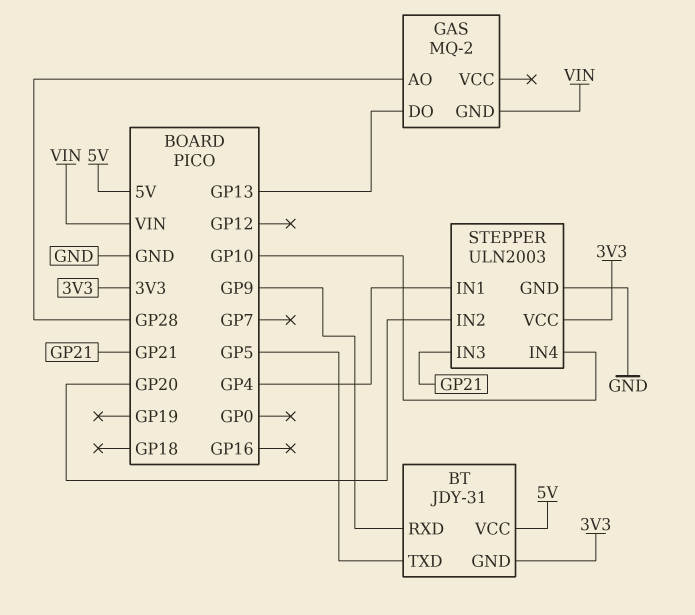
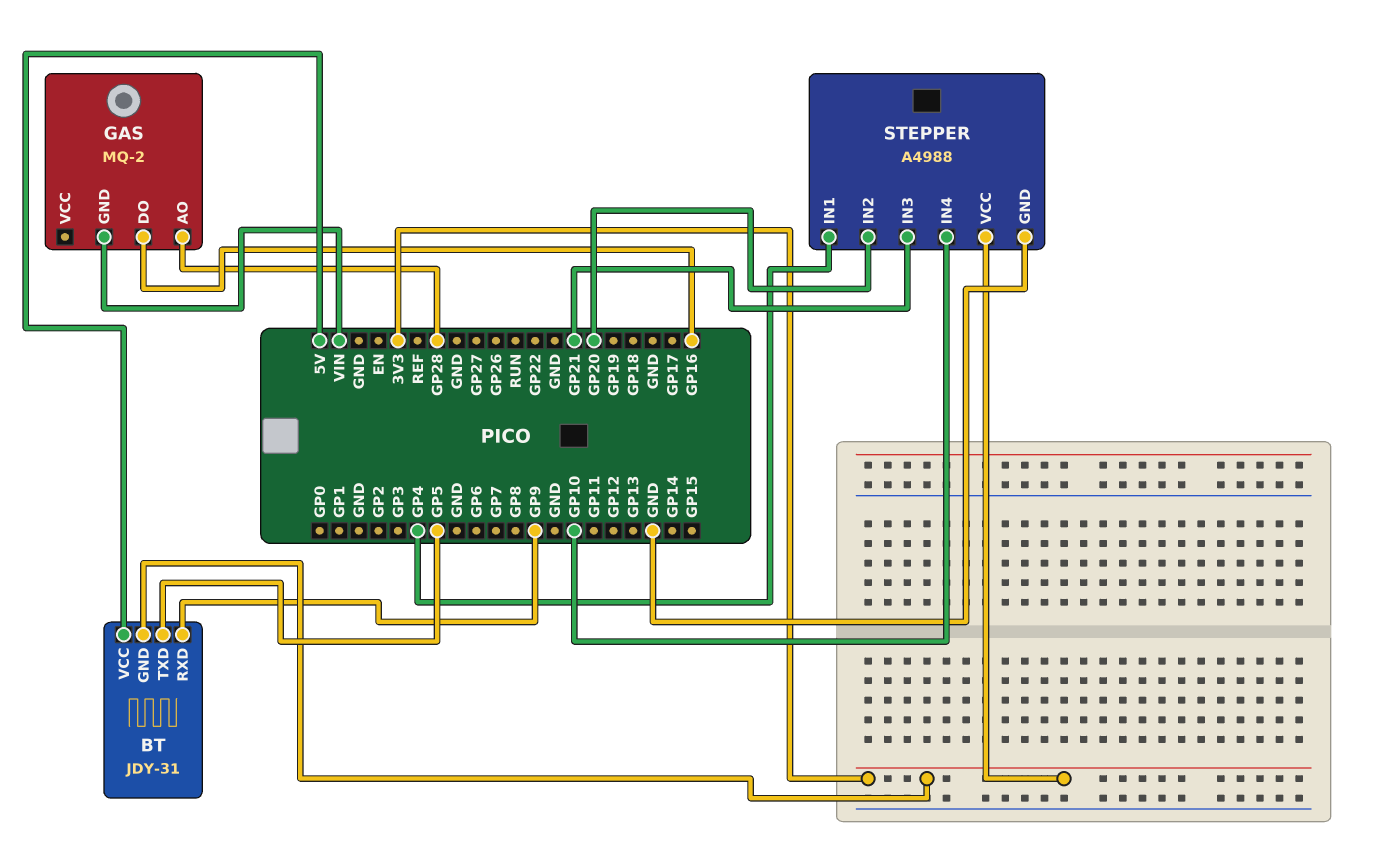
GAS pin DO: GP13 -> GP16
STEPPER: ULN2003 -> A4988

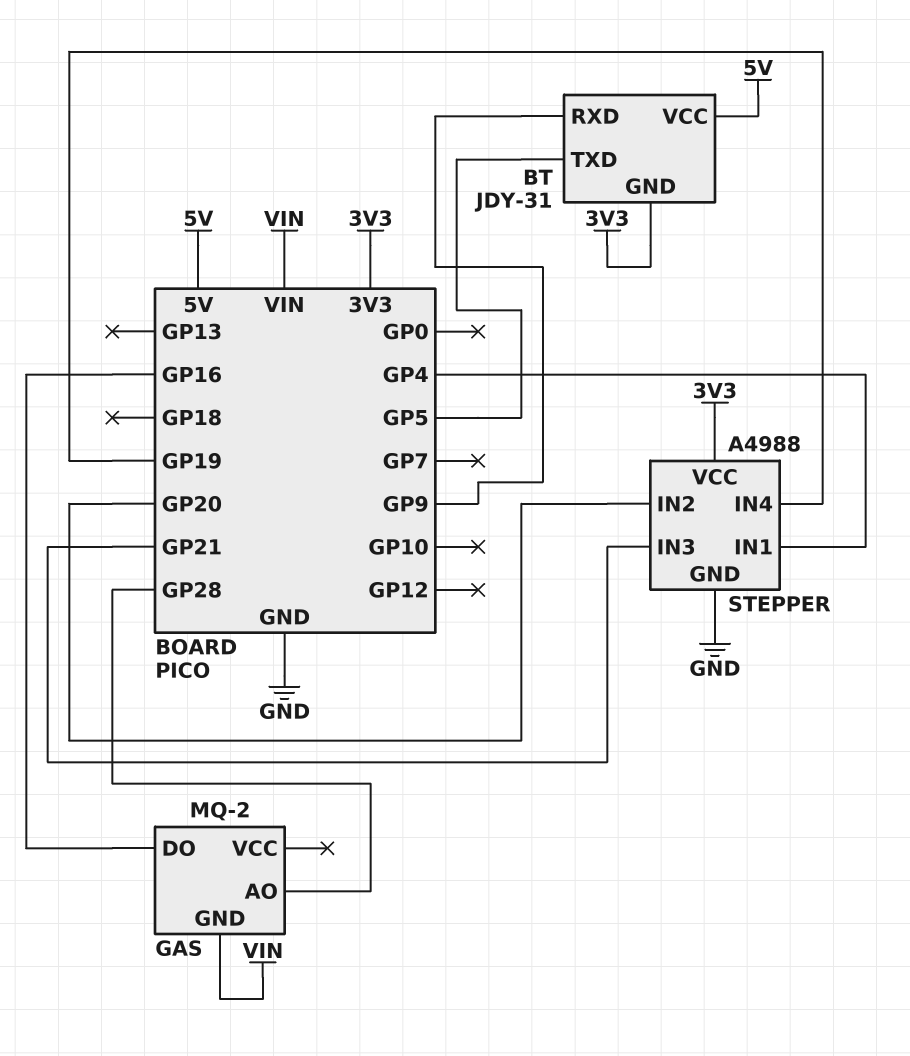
STEPPER pin IN4: GP10 -> GP19

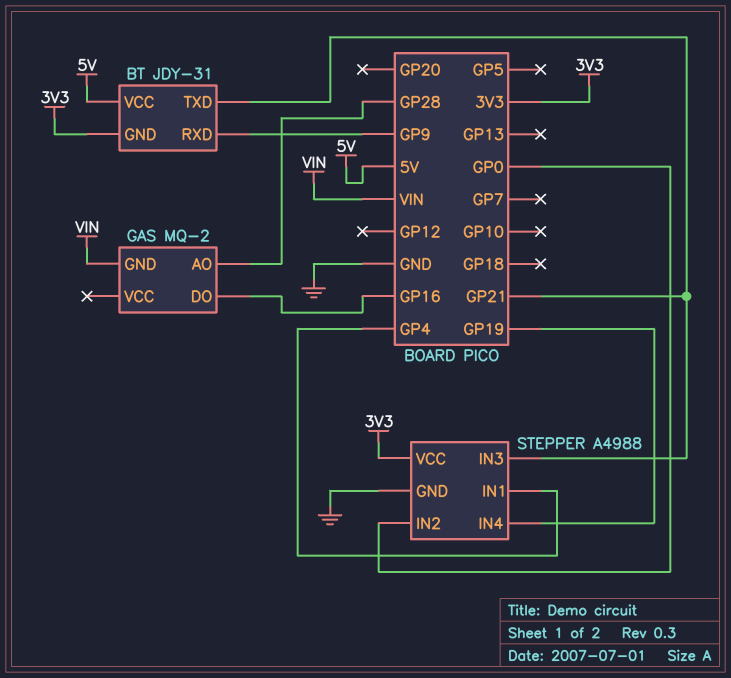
BT pin TXD: GP5 -> GP21
STEPPER pin IN2: GP20 -> GP0

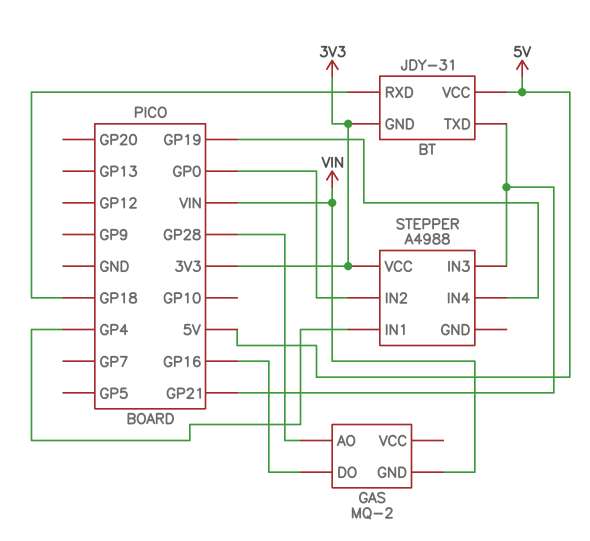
BT pin RXD: GP9 -> GP18
STEPPER pin GND: GND -> none

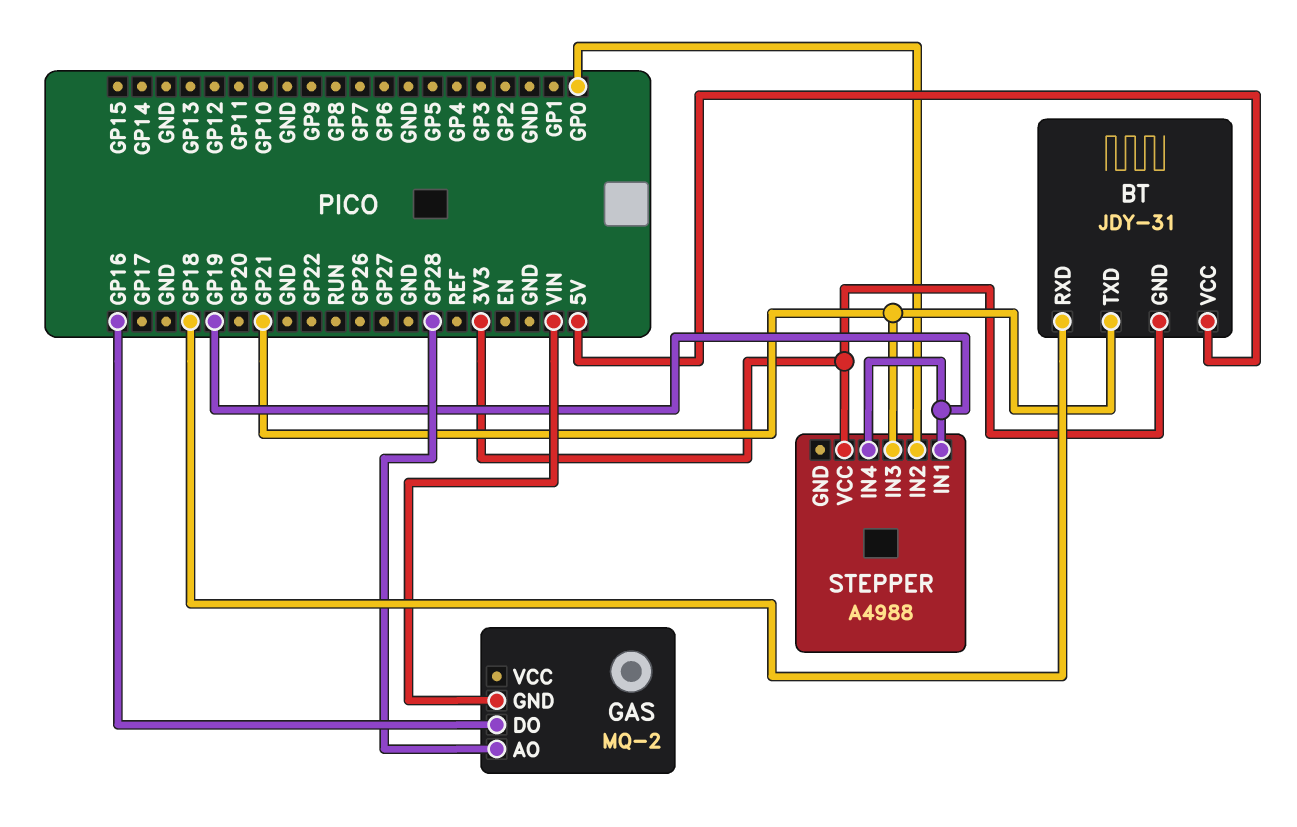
STEPPER pin IN1: GP4 -> GP19

